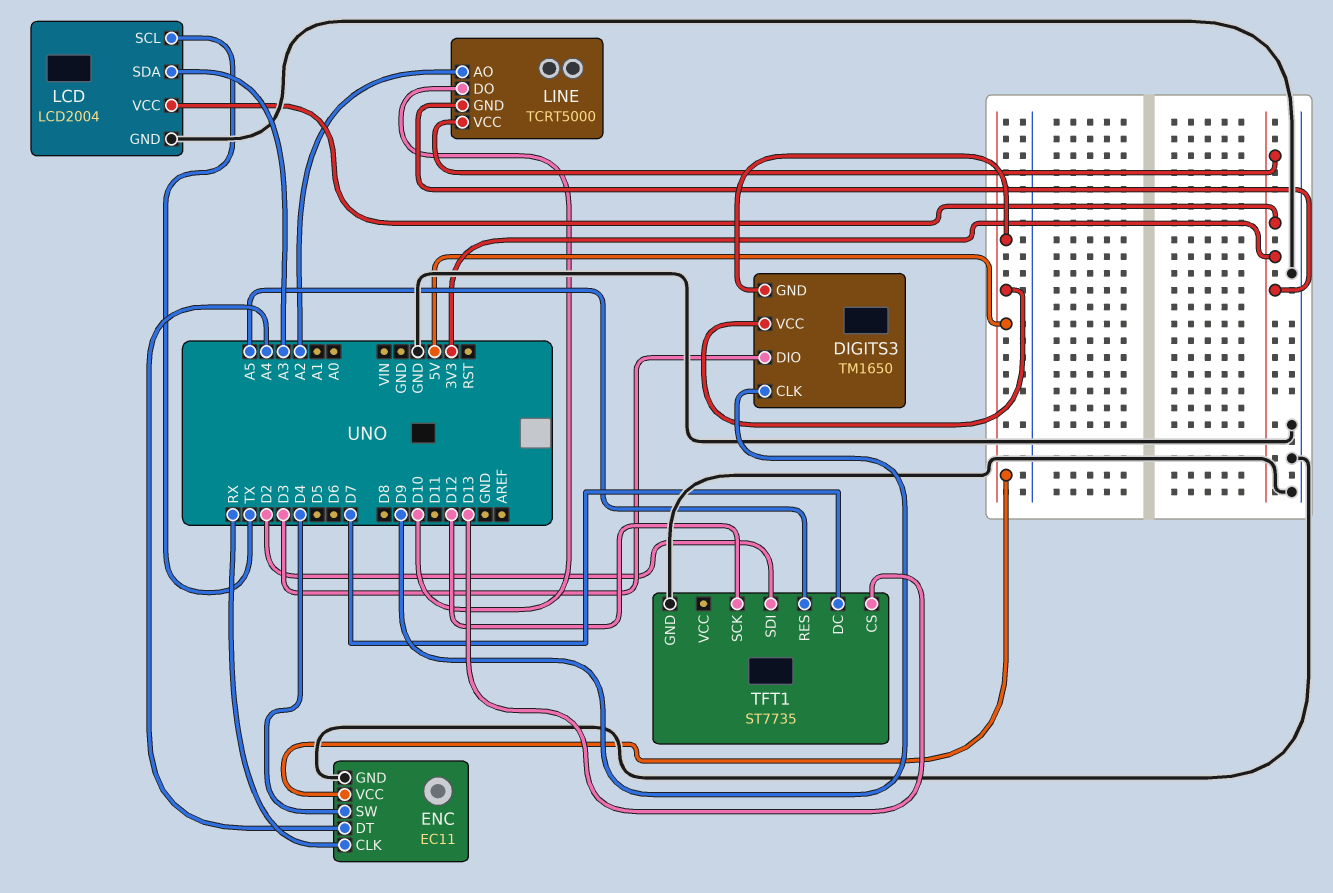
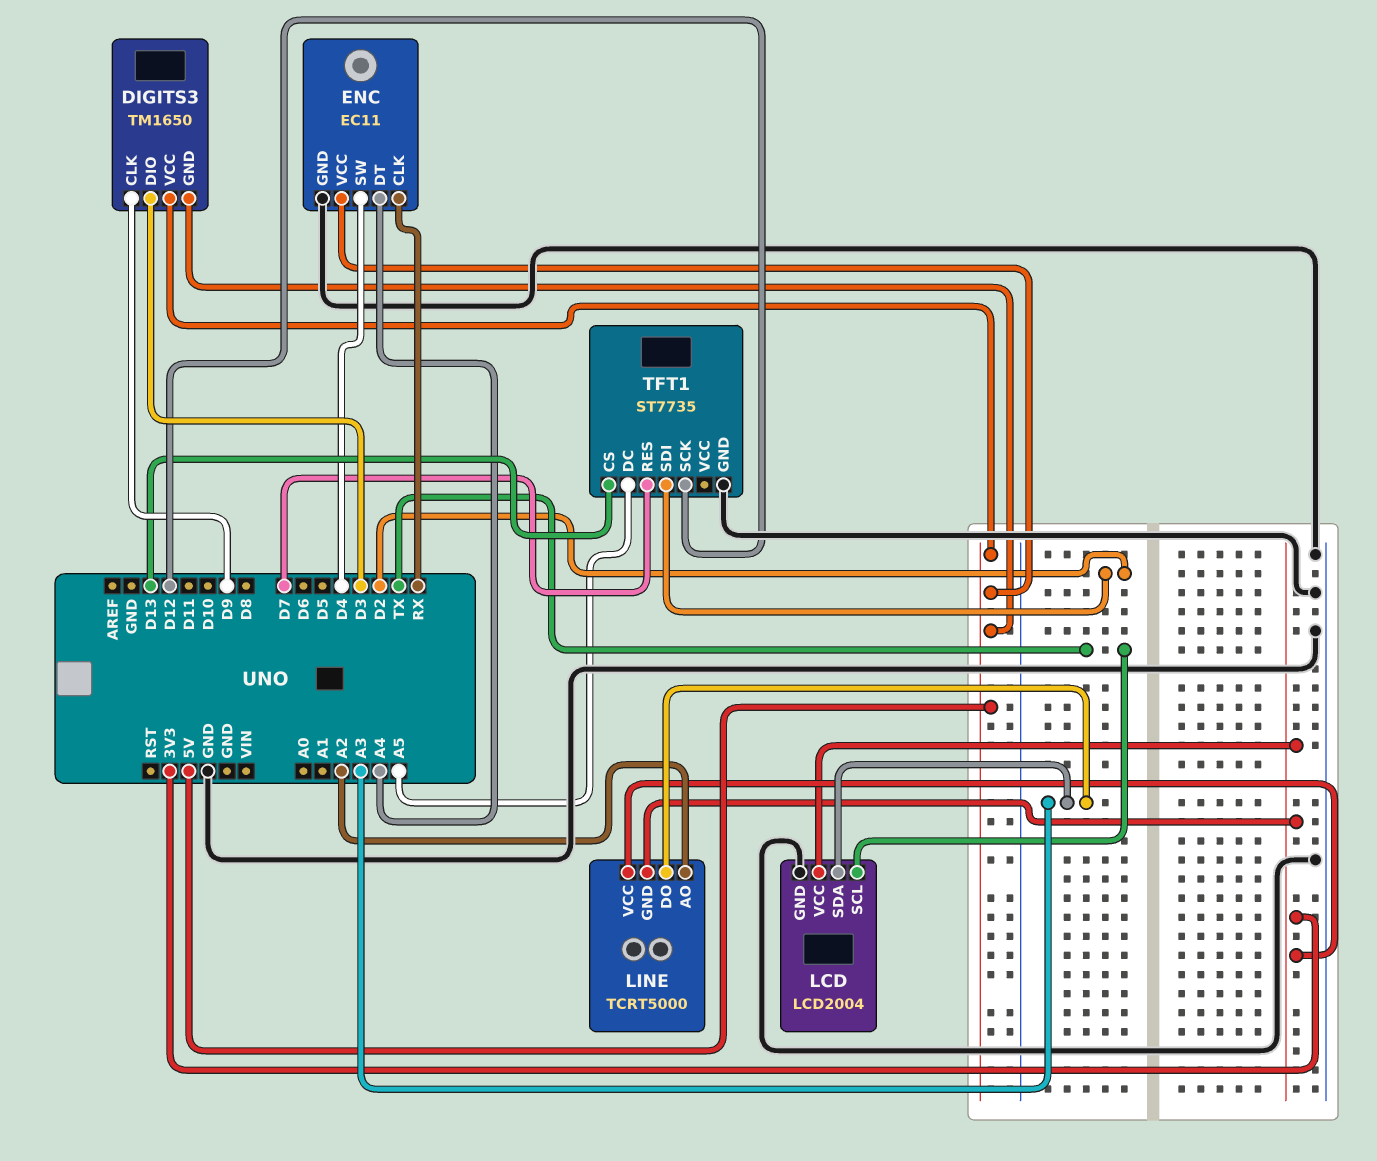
LINE pin DO: D10 -> A3
TFT1 pin DC: D7 -> A5
TFT1 pin RES: A5 -> D7

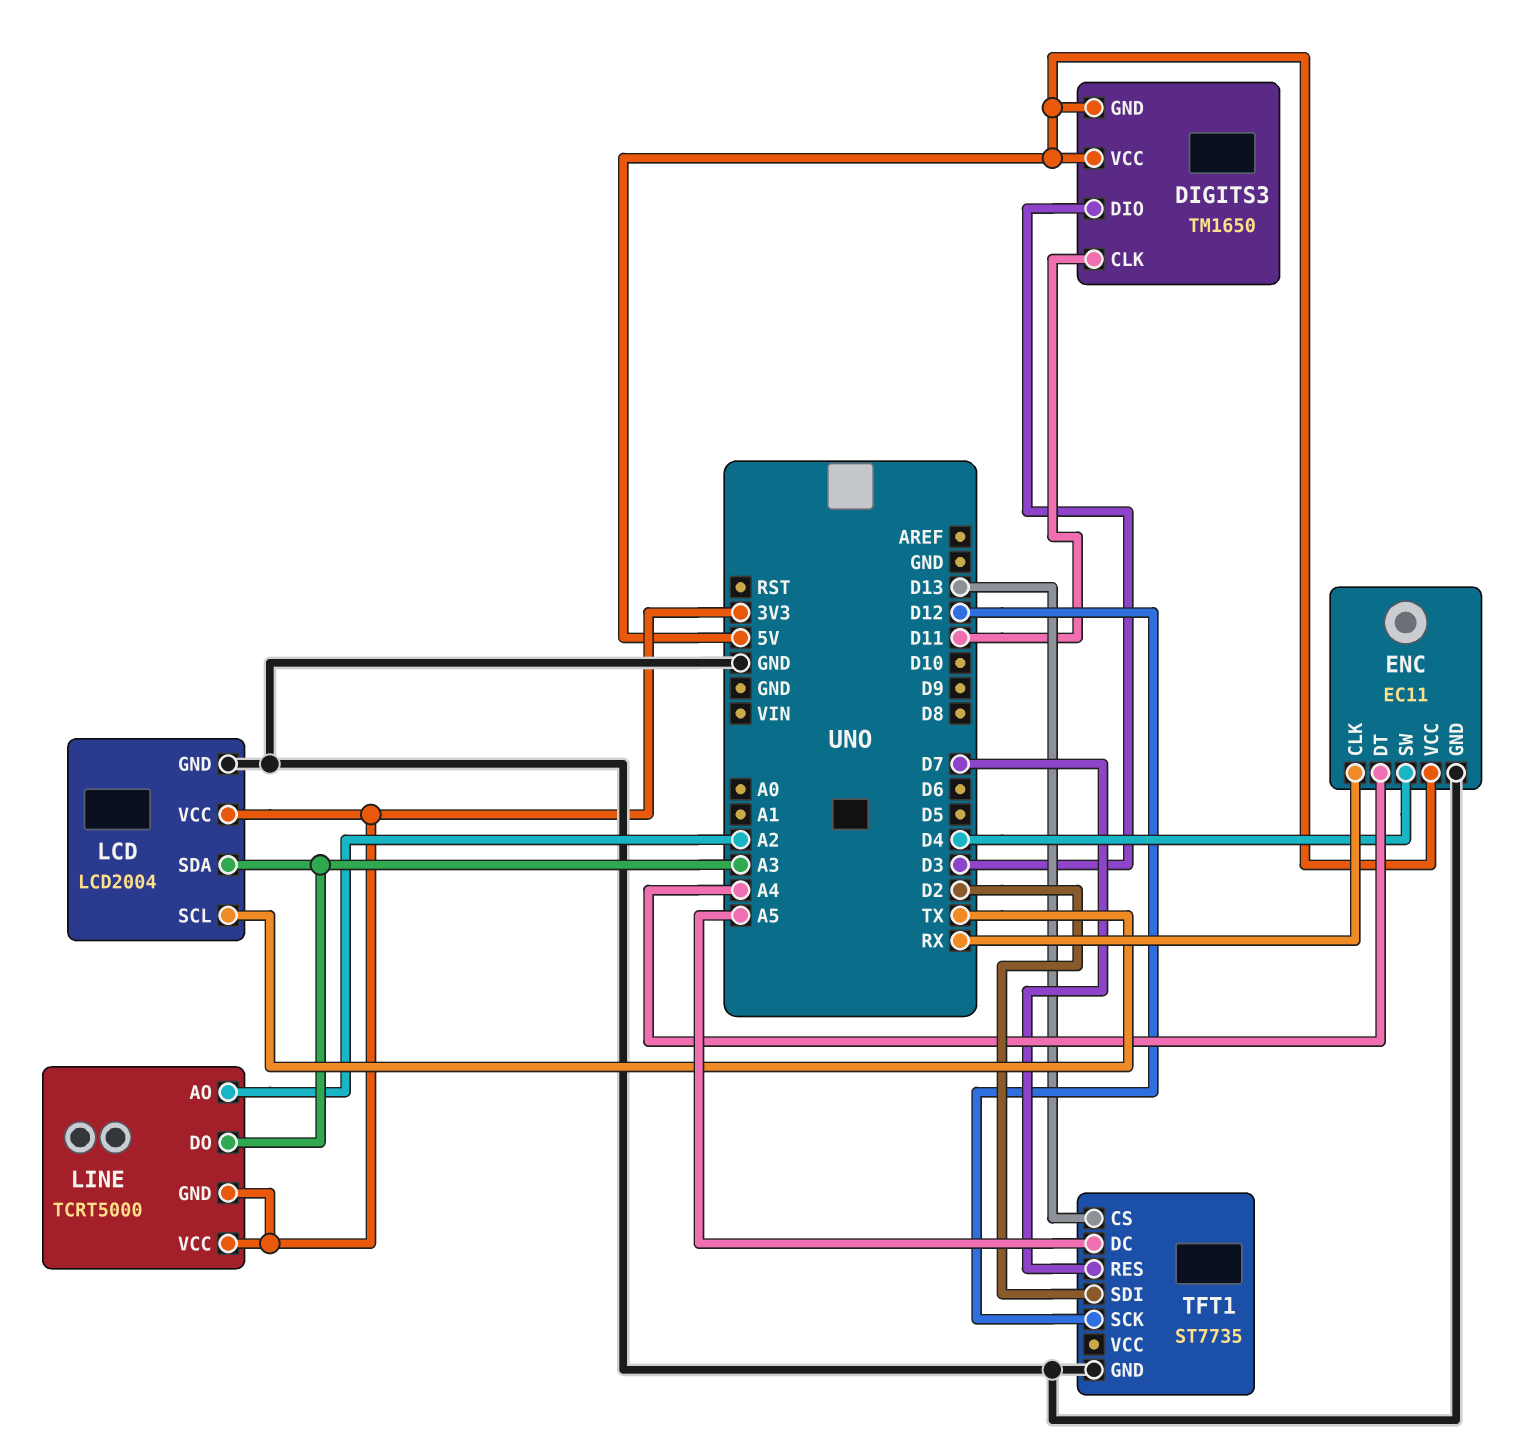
DIGITS3 pin CLK: D9 -> D11

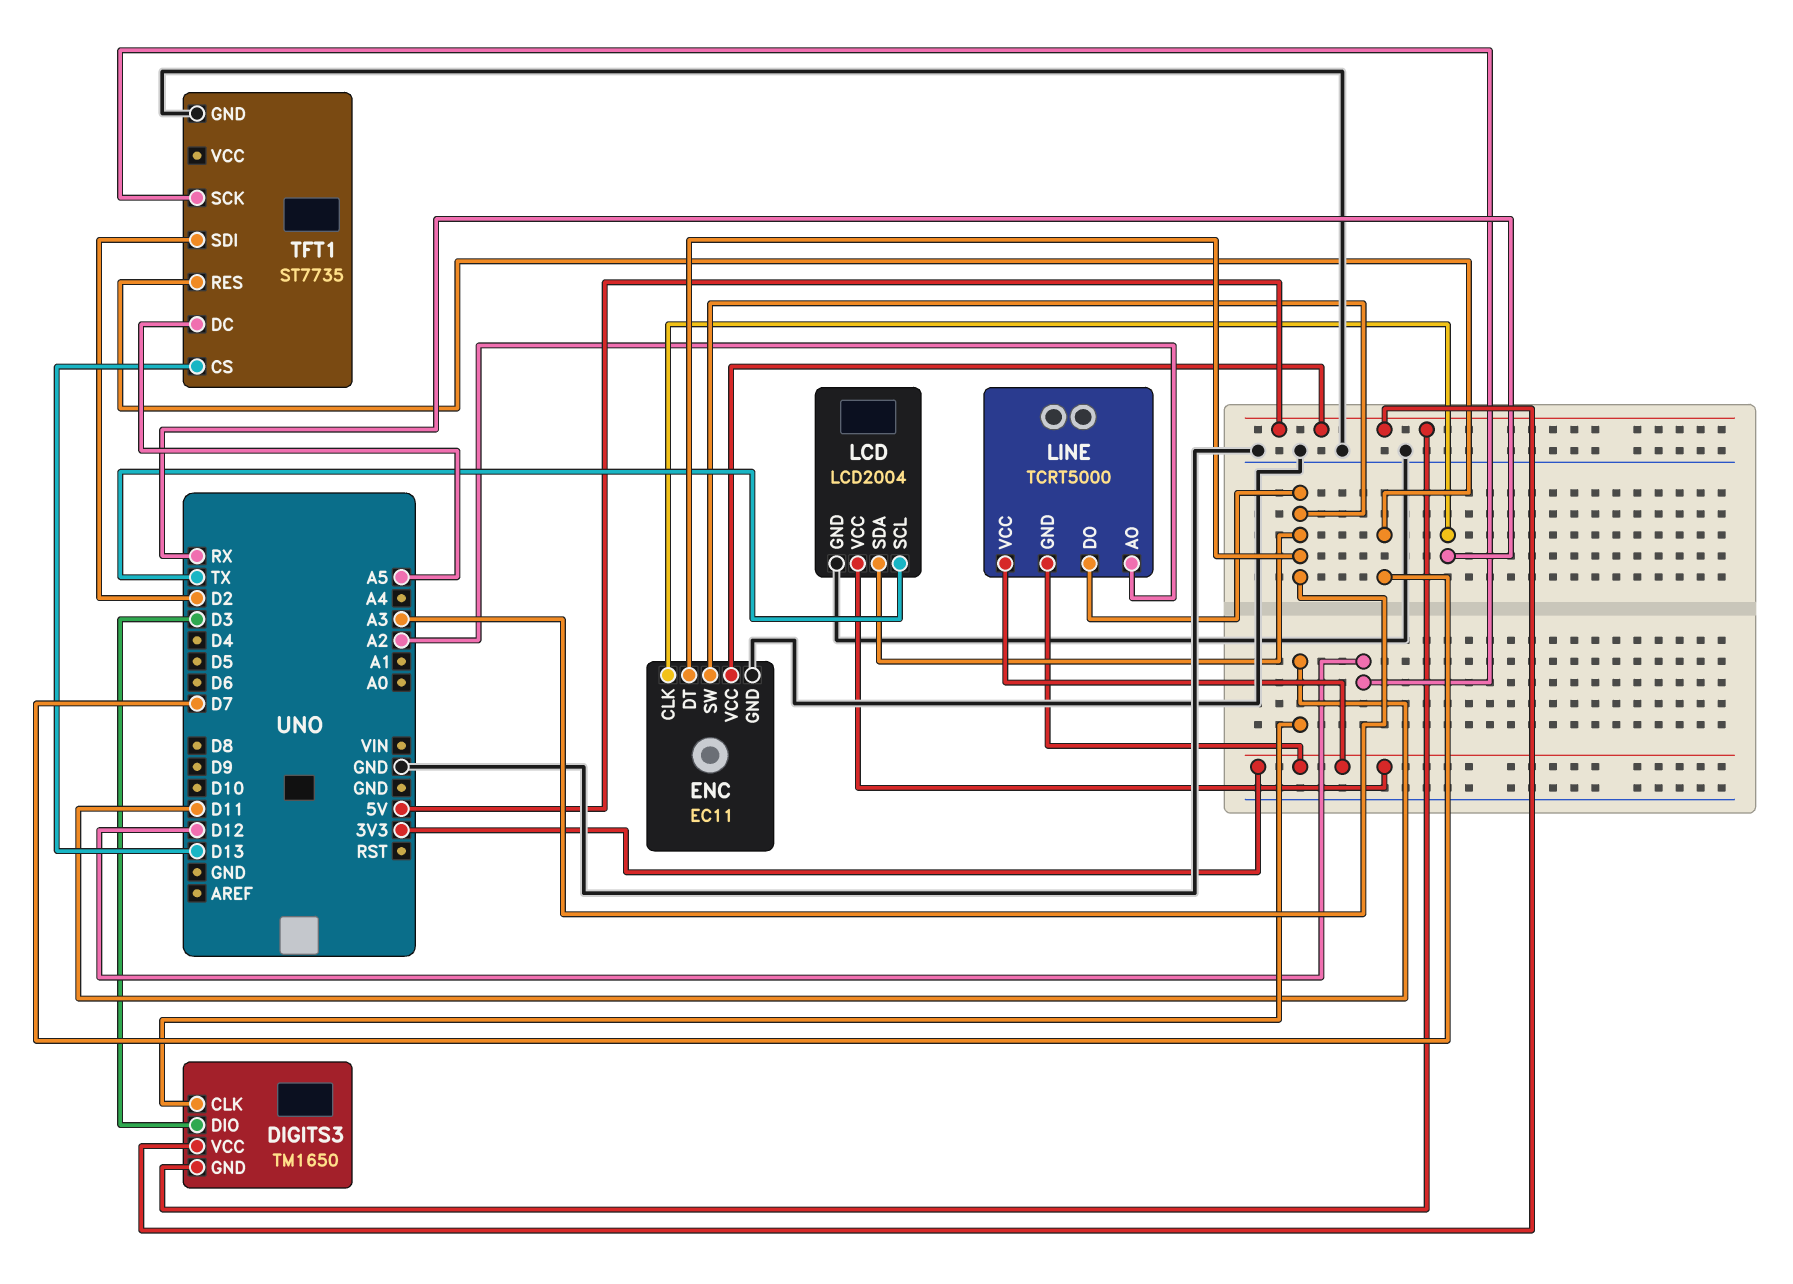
ENC pin DT: A4 -> A3
ENC pin SW: D4 -> A3

